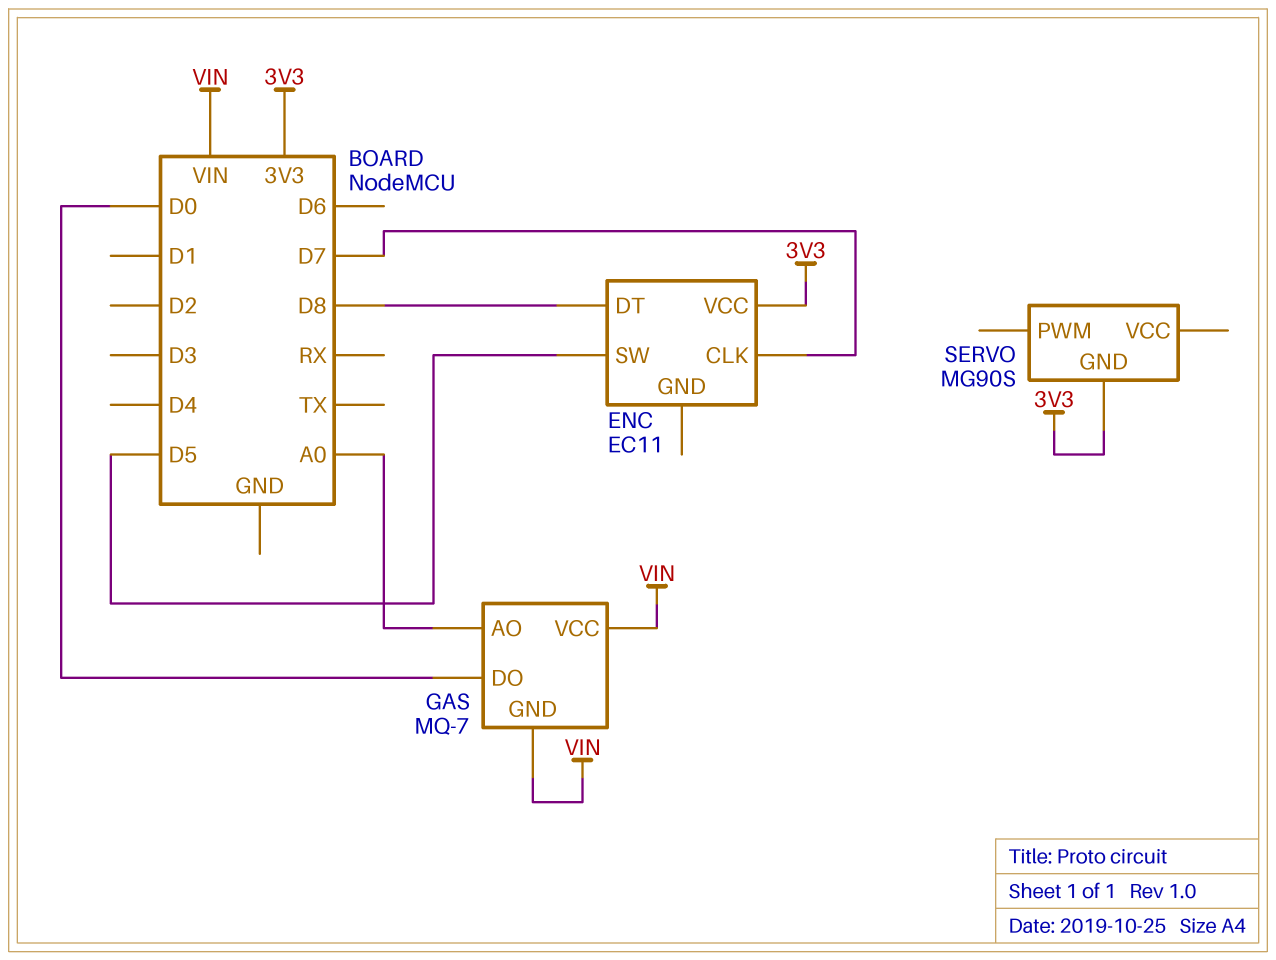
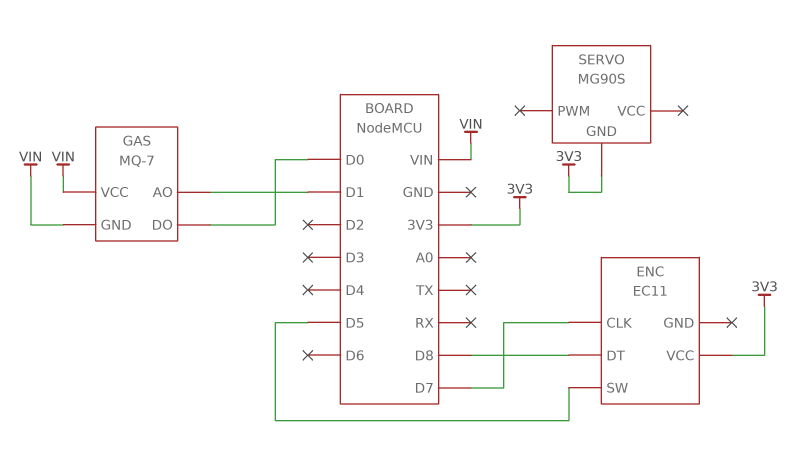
GAS pin AO: A0 -> D1

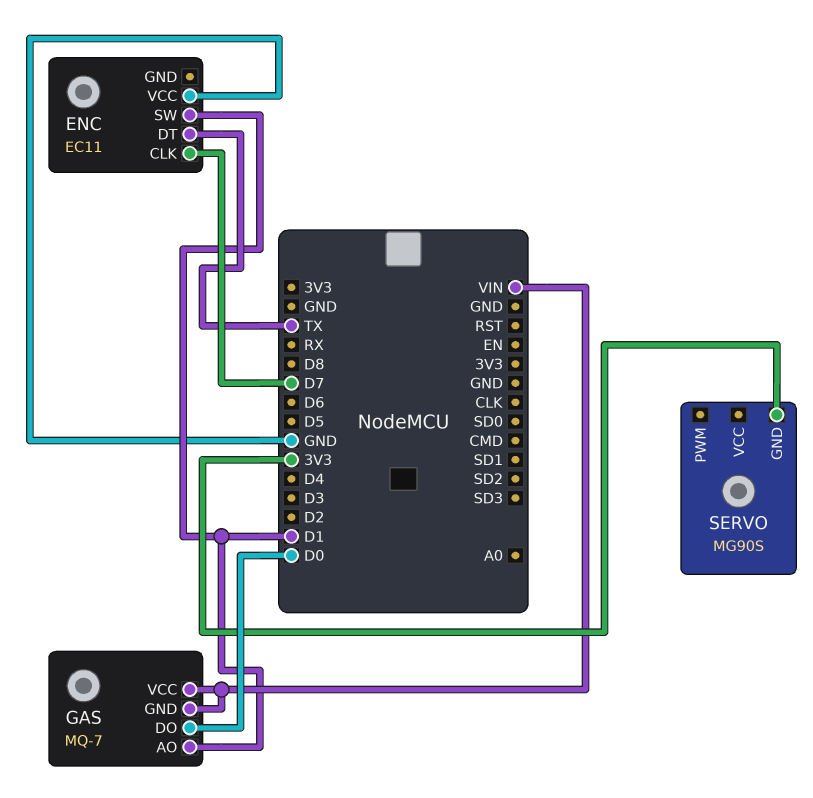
ENC pin DT: D8 -> TX
ENC pin SW: D5 -> D1
ENC pin VCC: 3V3 -> GND

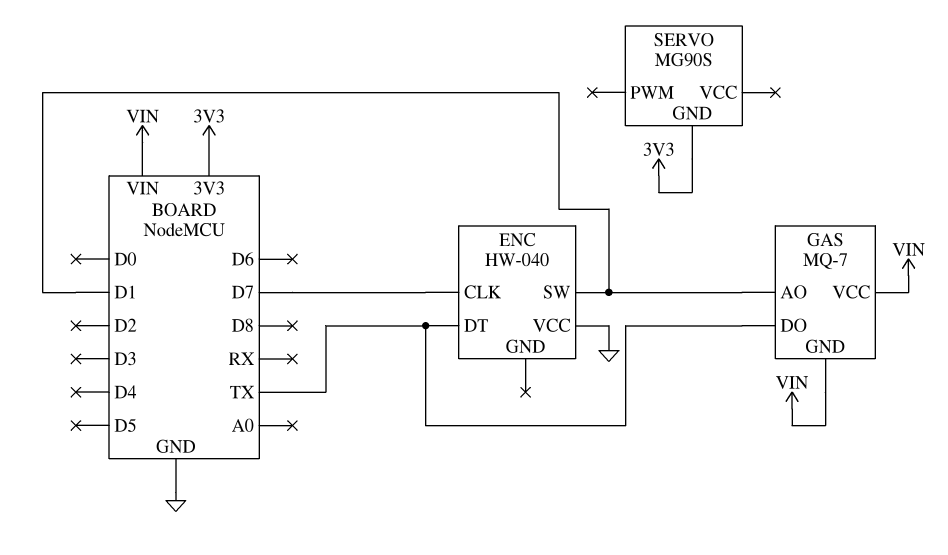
ENC: EC11 -> HW-040
GAS pin DO: D0 -> TX

